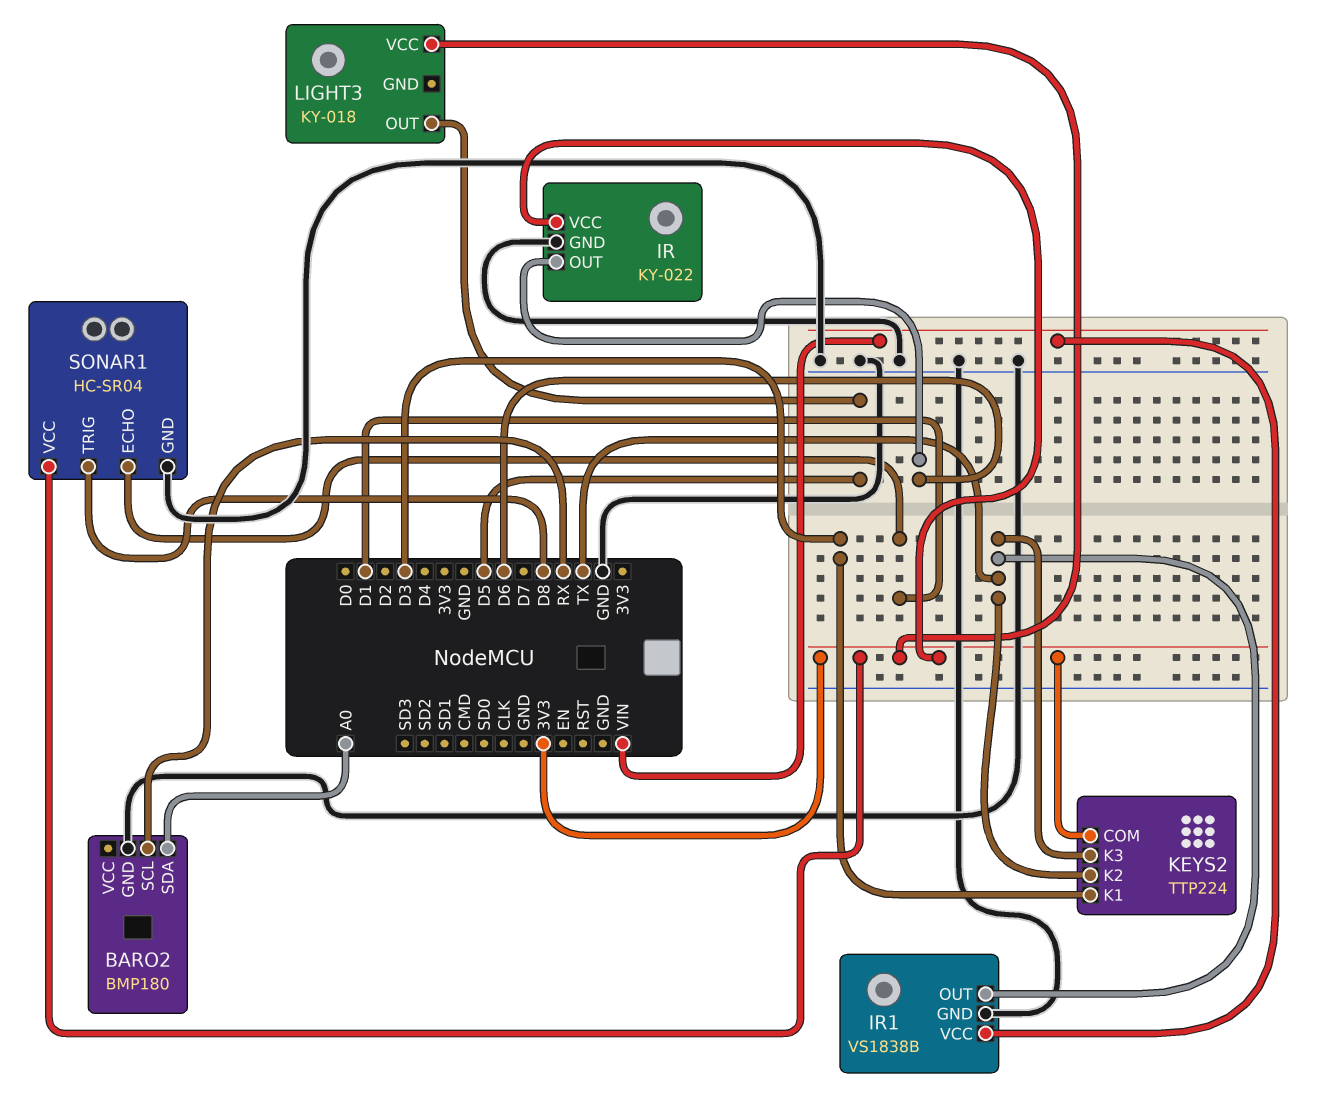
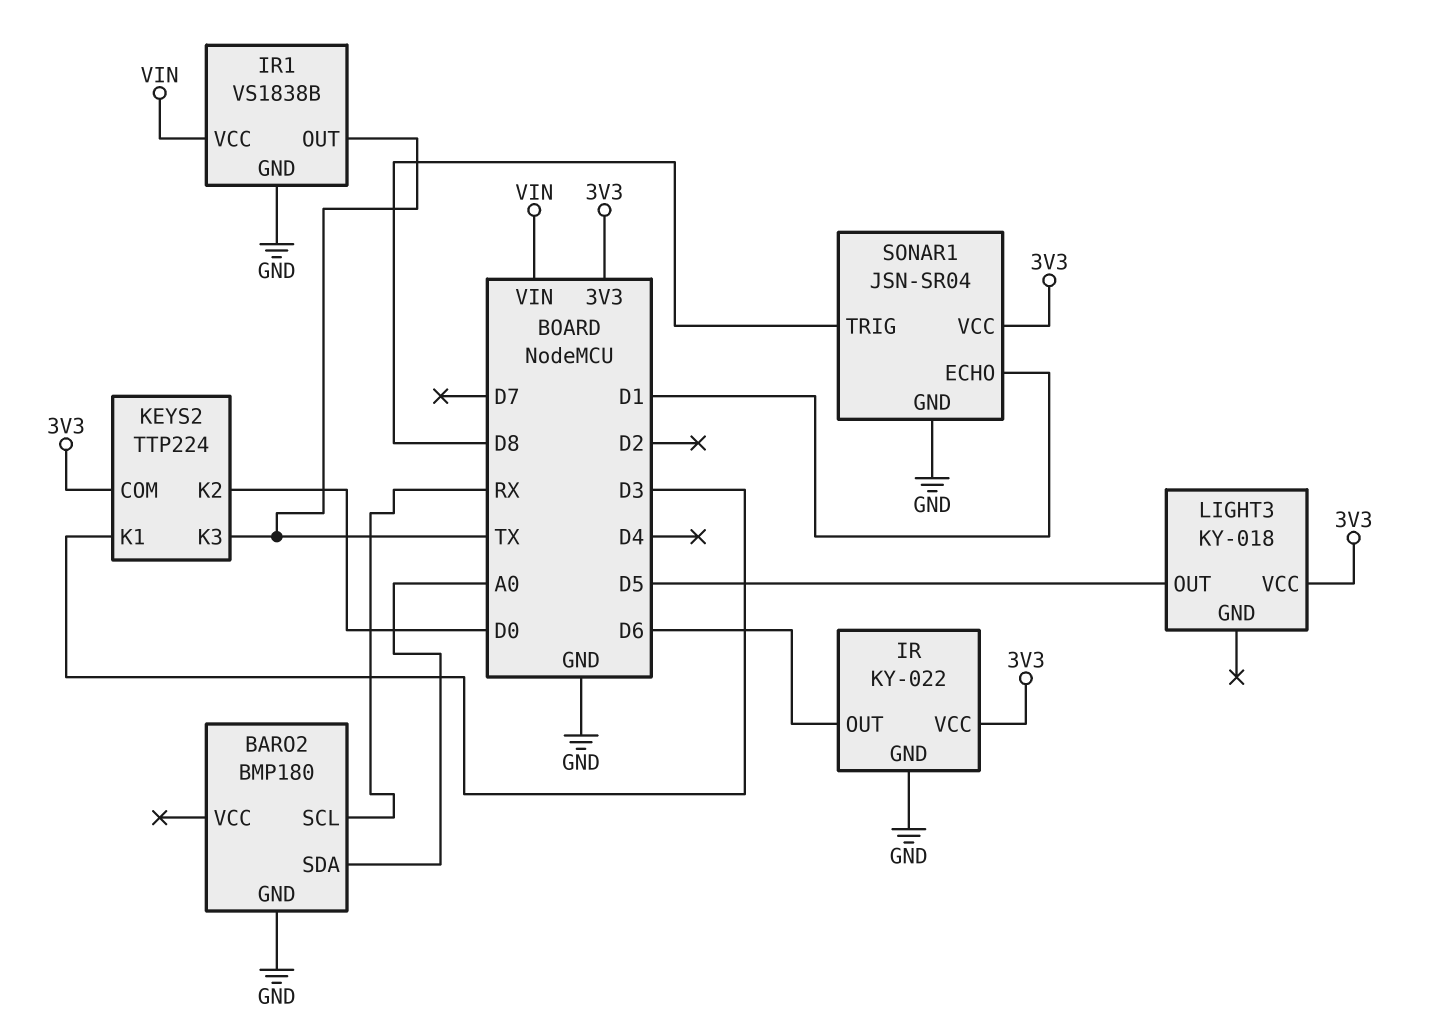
KEYS2 pin K2: TX -> D0
SONAR1: HC-SR04 -> JSN-SR04

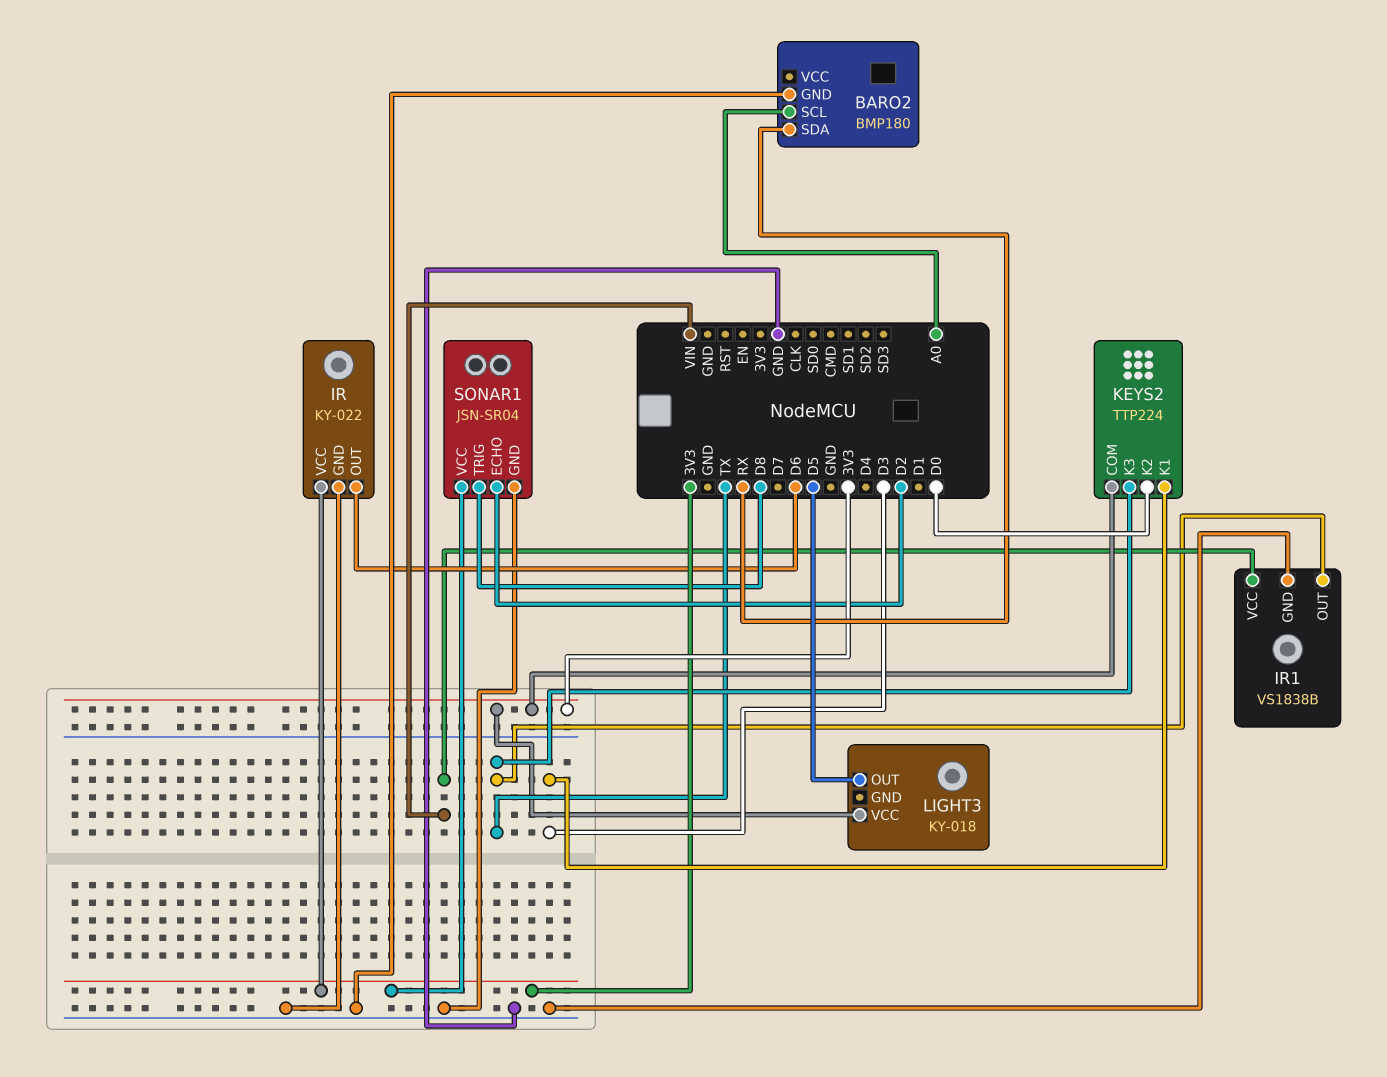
BARO2 pin SCL: RX -> A0
BARO2 pin SDA: A0 -> RX
SONAR1 pin ECHO: D1 -> D2

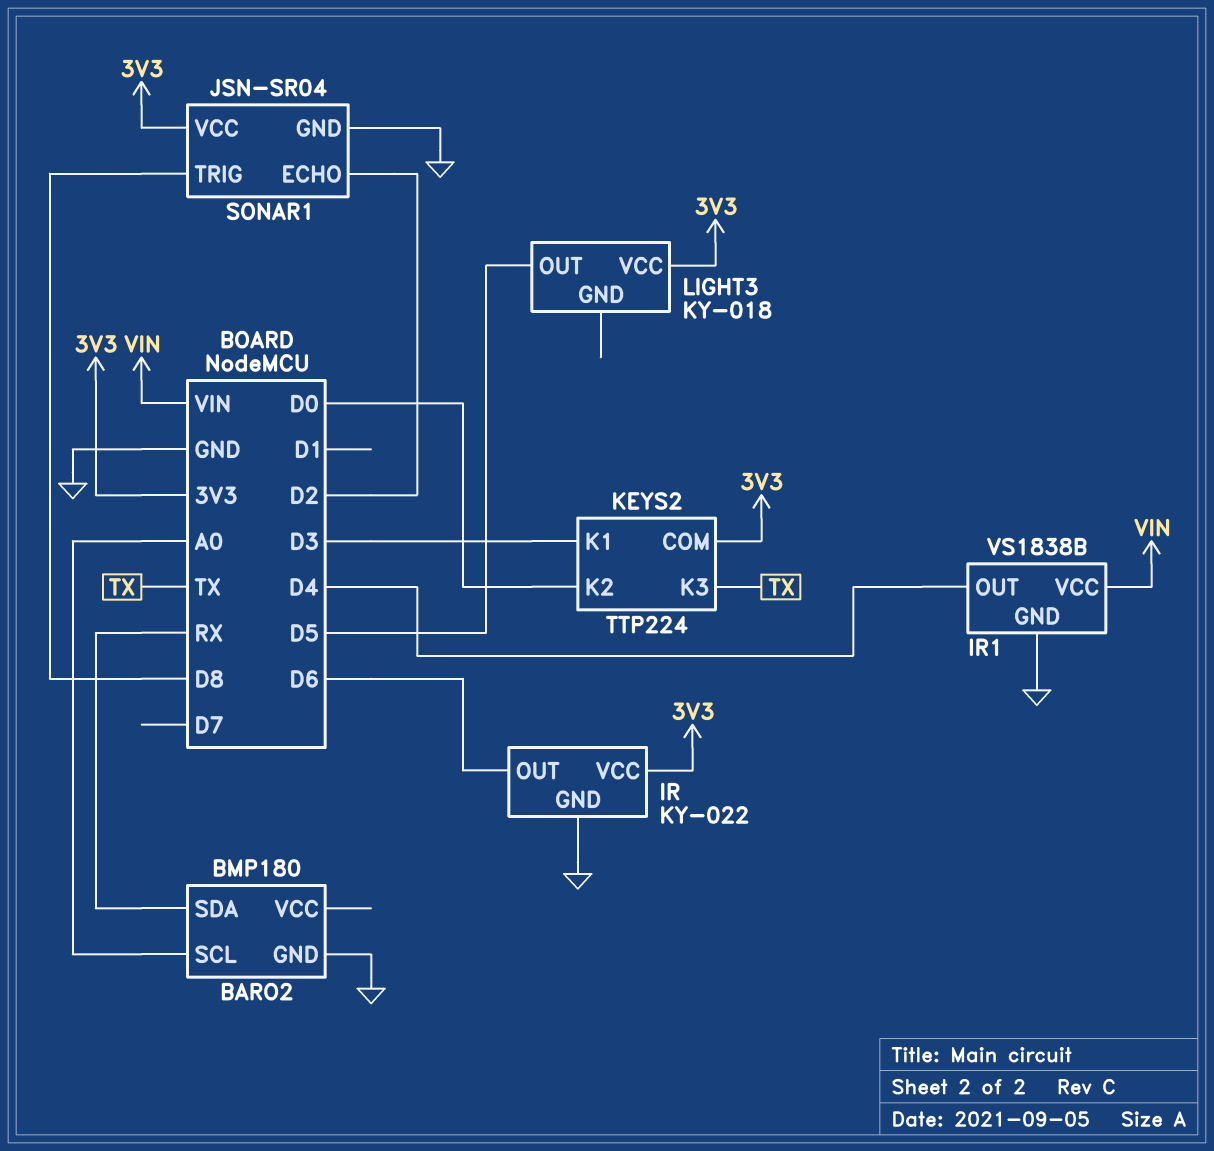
IR1 pin OUT: TX -> D4

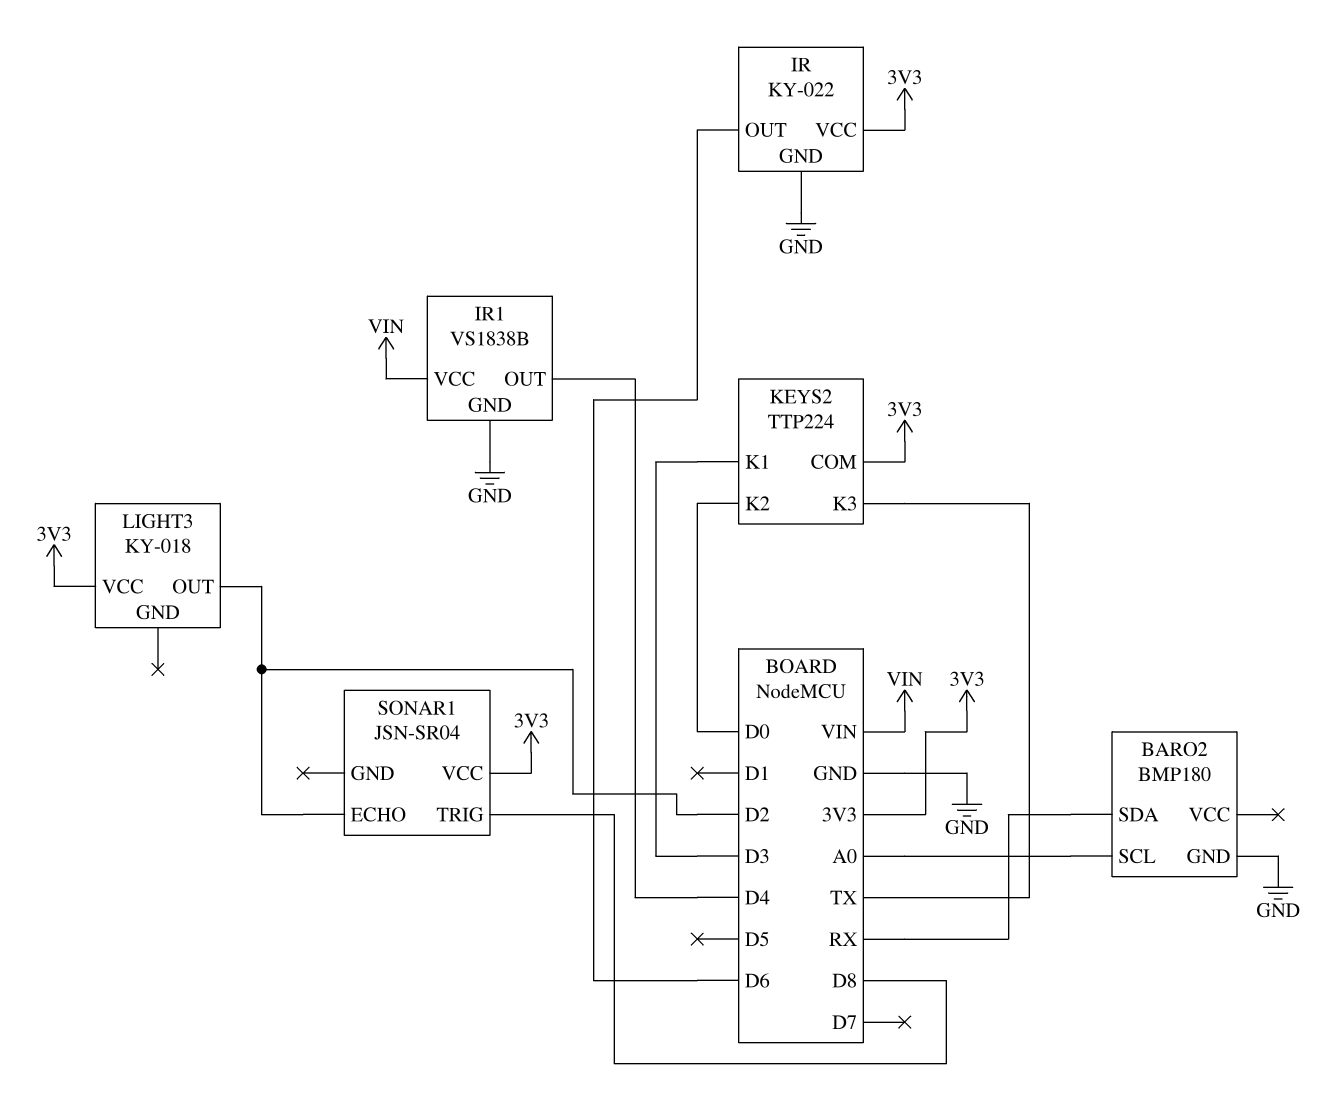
LIGHT3 pin OUT: D5 -> D2
SONAR1 pin GND: GND -> none

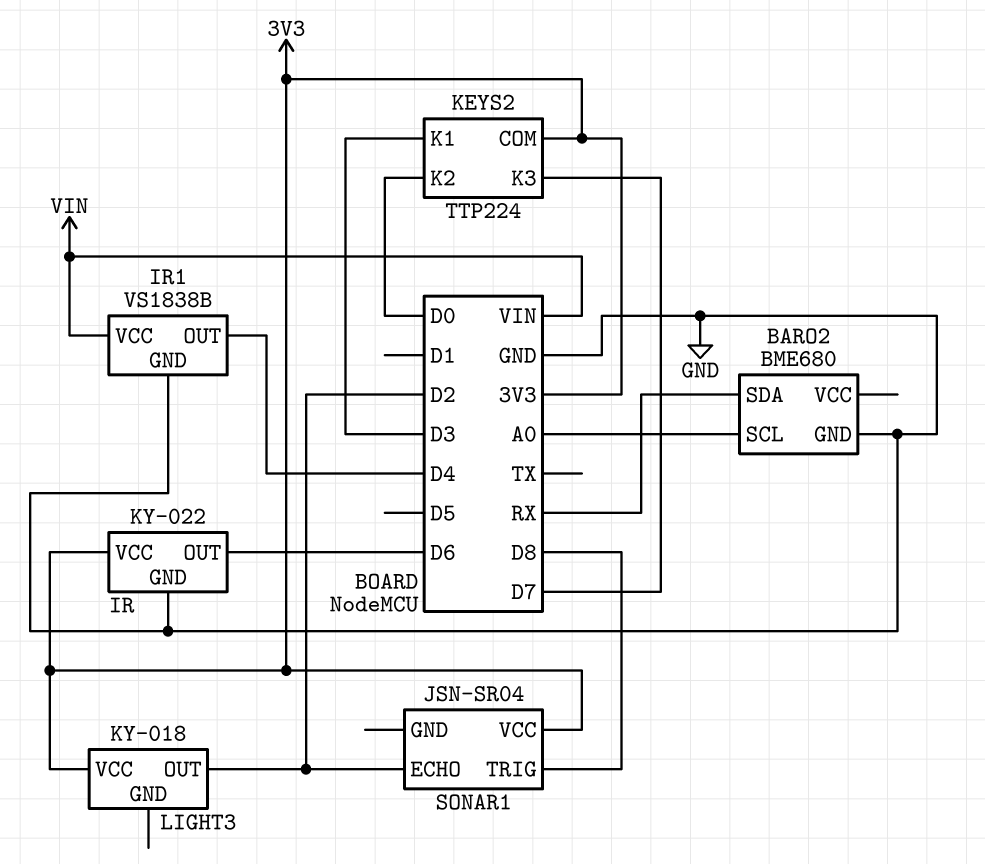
BARO2: BMP180 -> BME680
KEYS2 pin K3: TX -> D7

